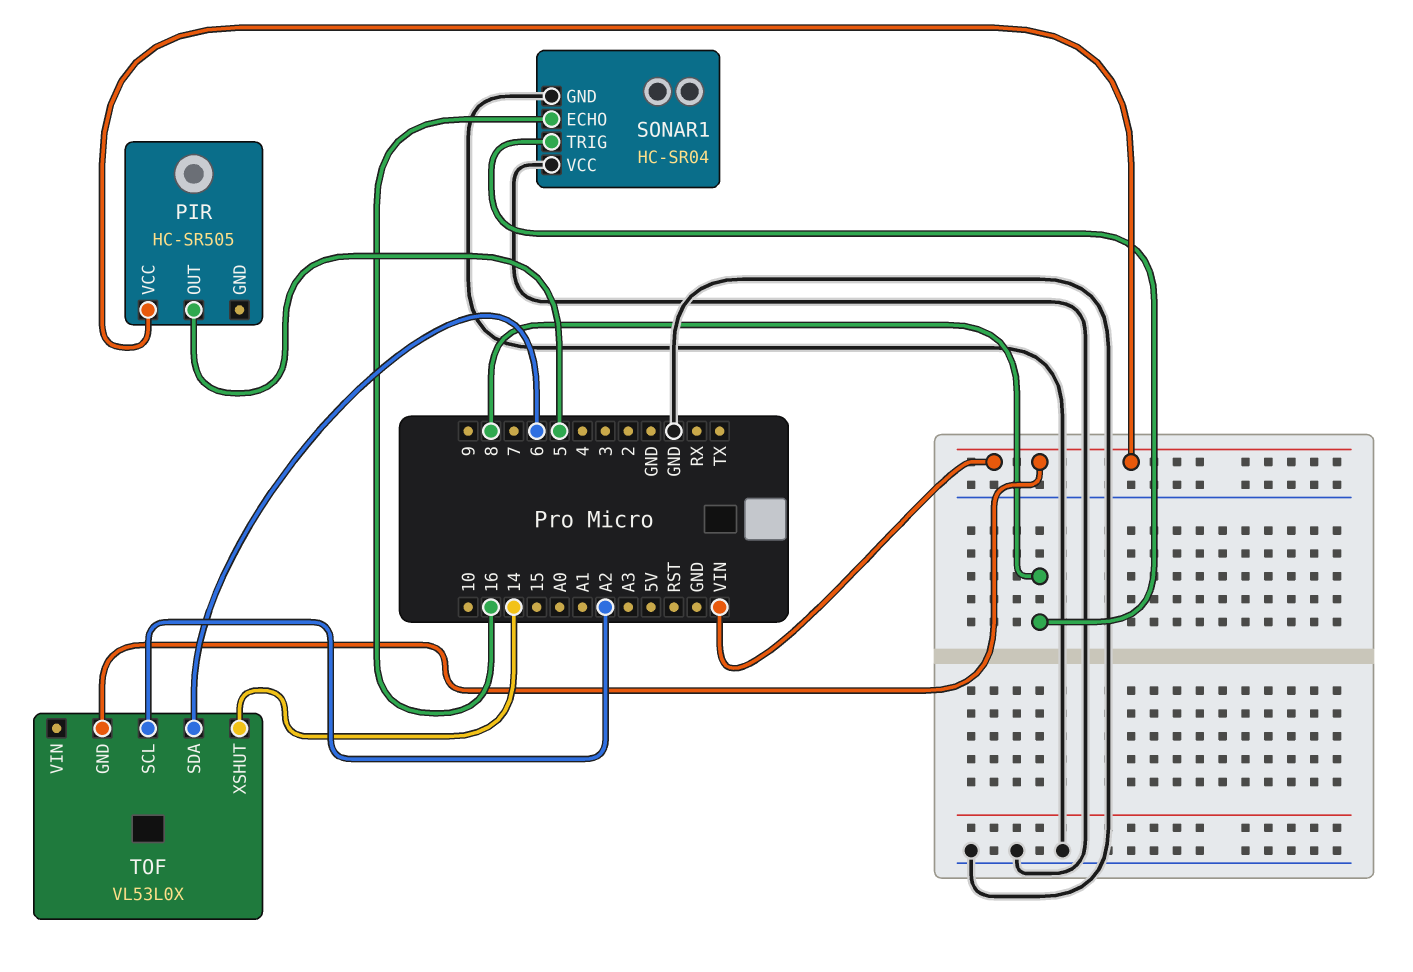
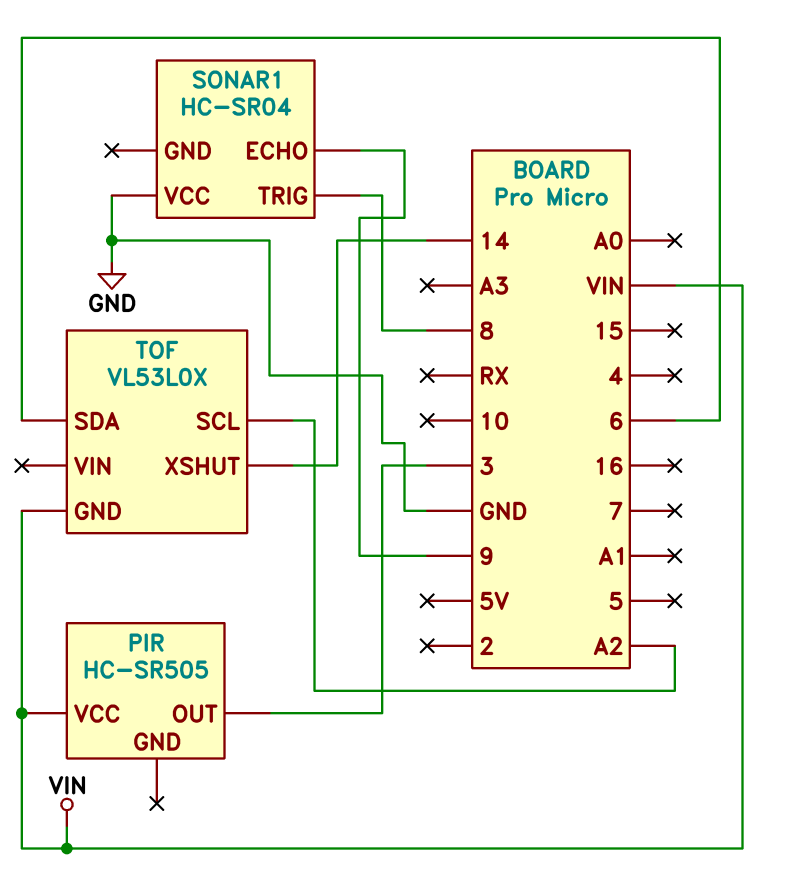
PIR pin OUT: 5 -> 3
SONAR1 pin ECHO: 16 -> 9
SONAR1 pin GND: GND -> none

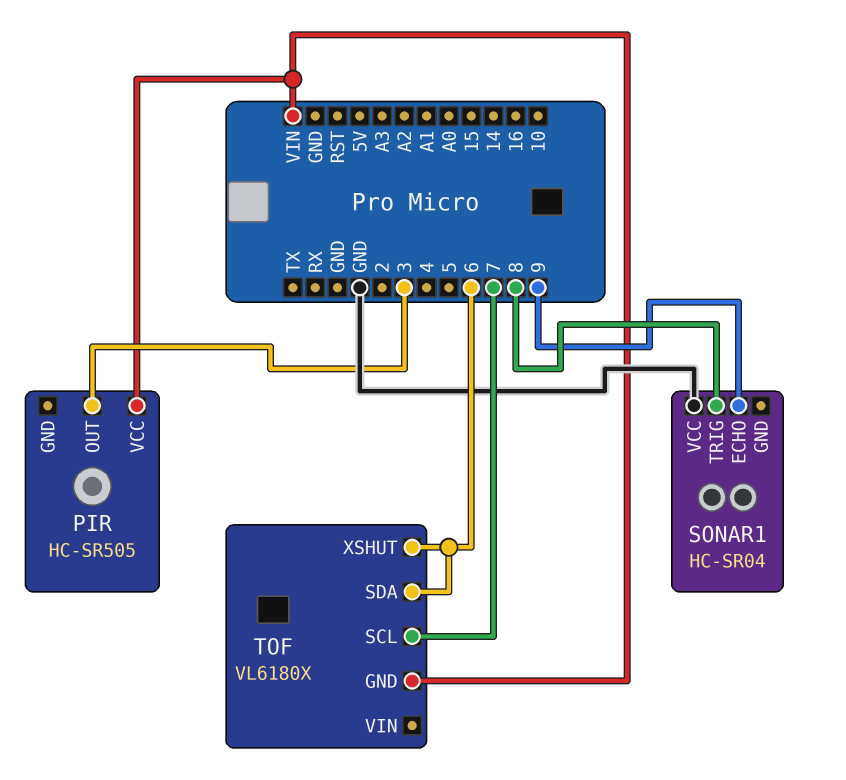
TOF: VL53L0X -> VL6180X
TOF pin SCL: A2 -> 7
TOF pin XSHUT: 14 -> 6

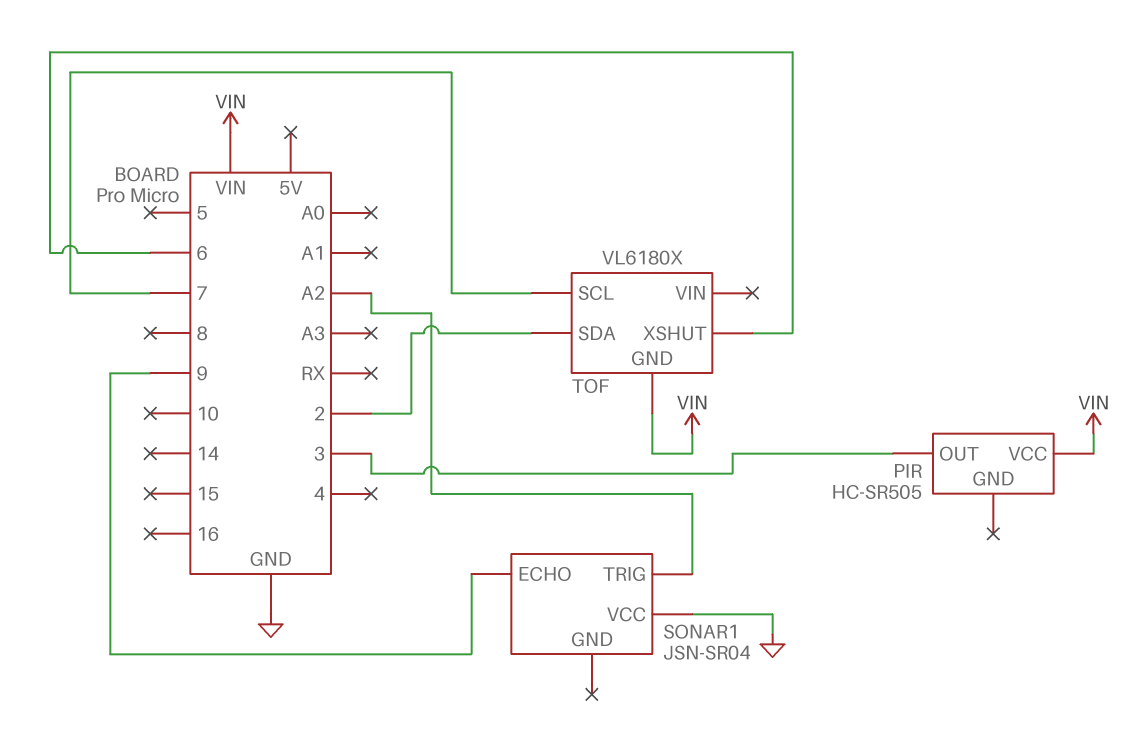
SONAR1: HC-SR04 -> JSN-SR04
SONAR1 pin TRIG: 8 -> A2
TOF pin SDA: 6 -> 2

